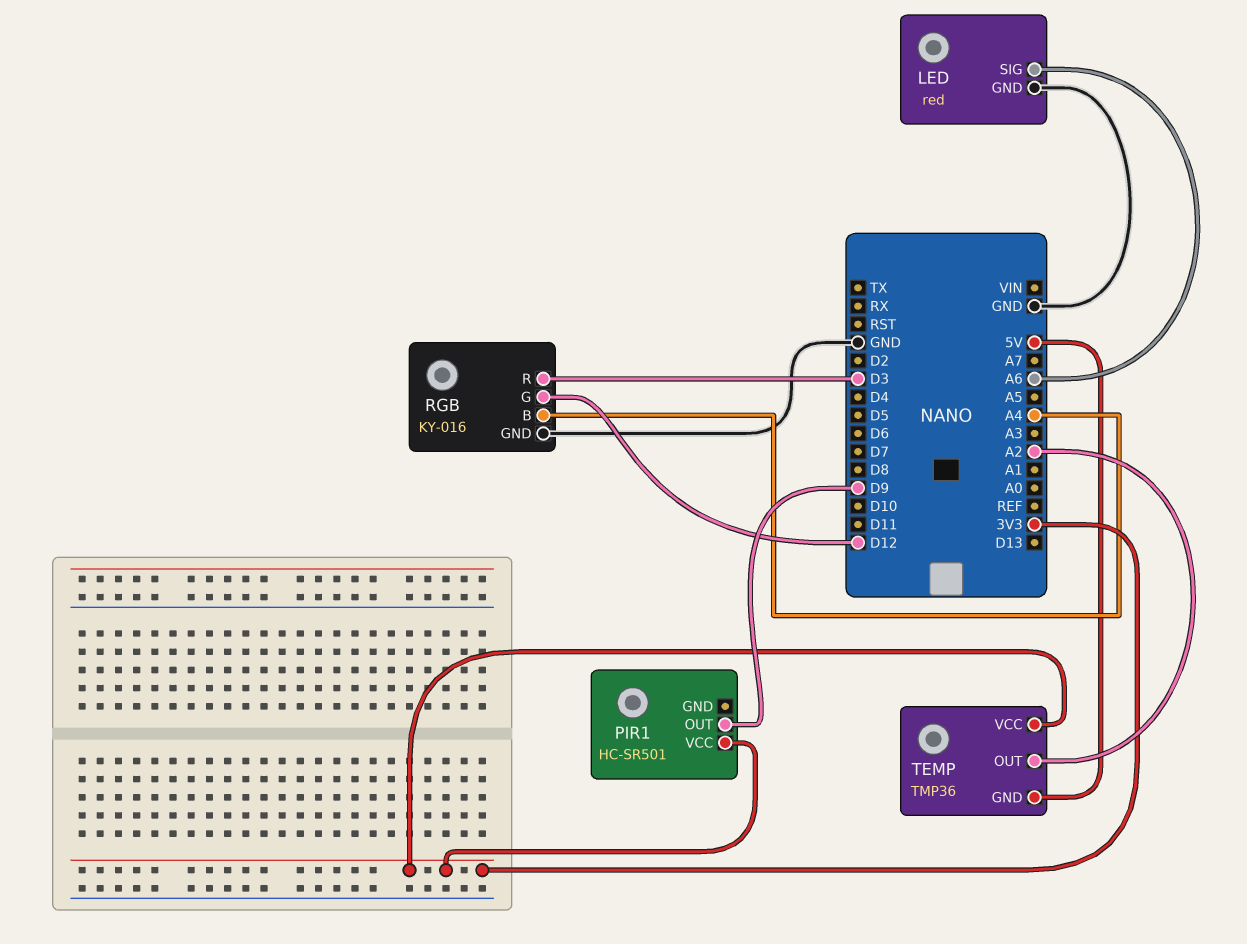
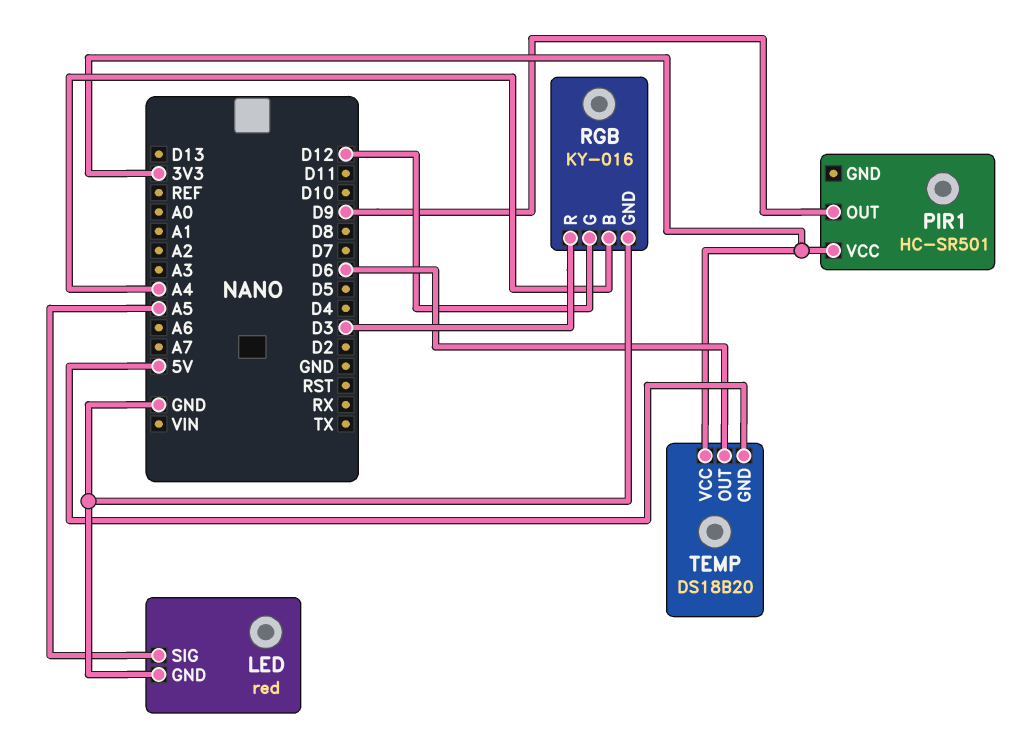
LED pin SIG: A6 -> A5
TEMP: TMP36 -> DS18B20
TEMP pin OUT: A2 -> D6

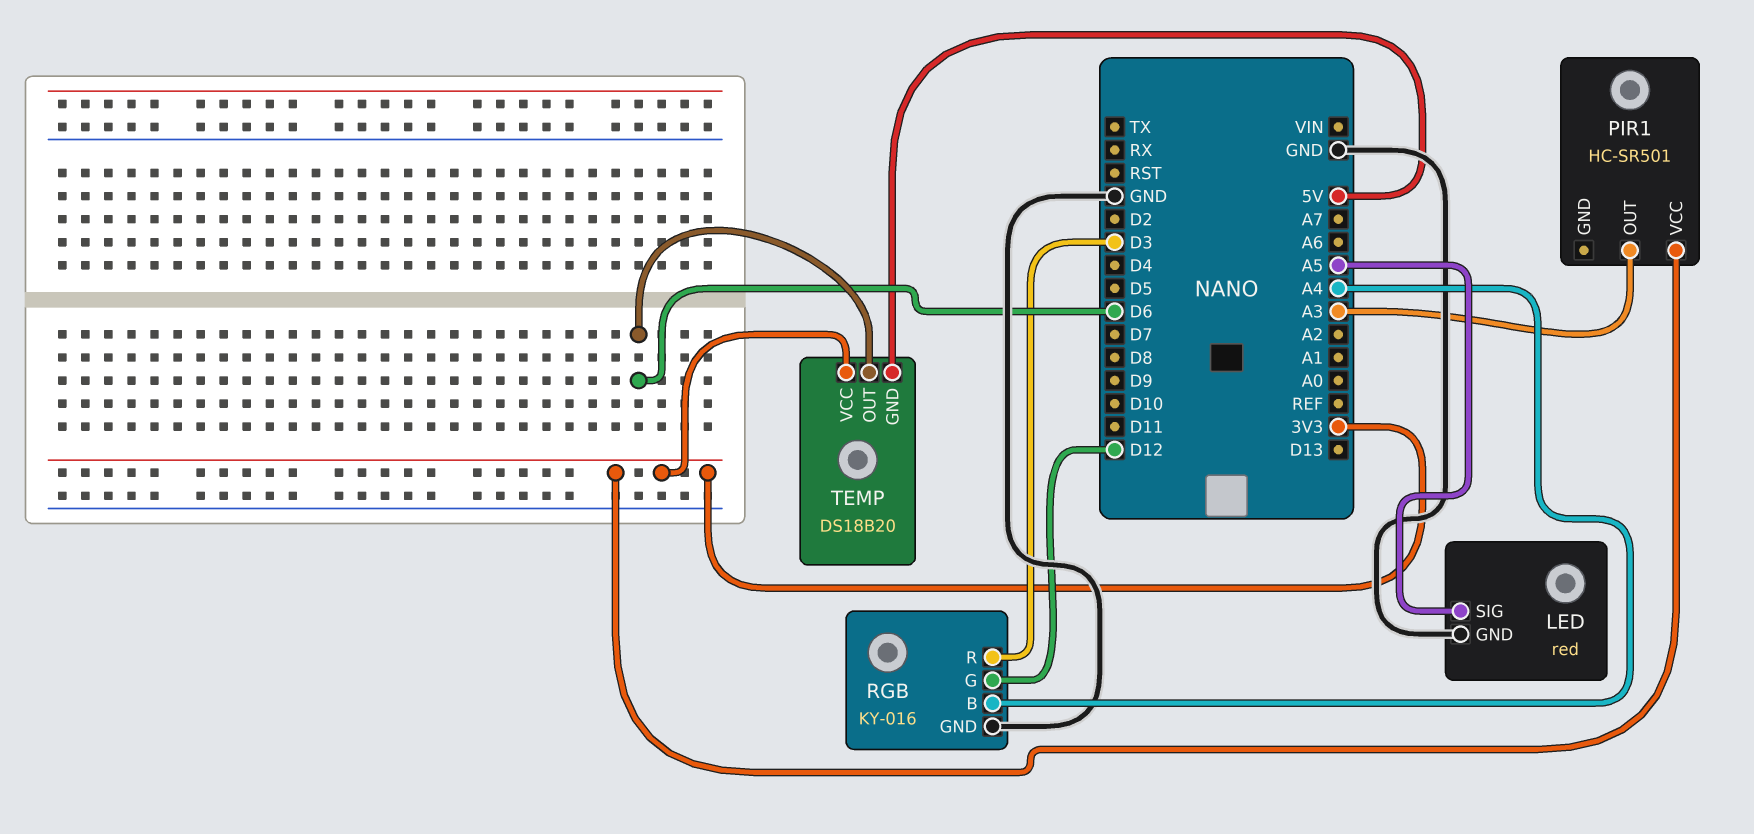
PIR1 pin OUT: D9 -> A3

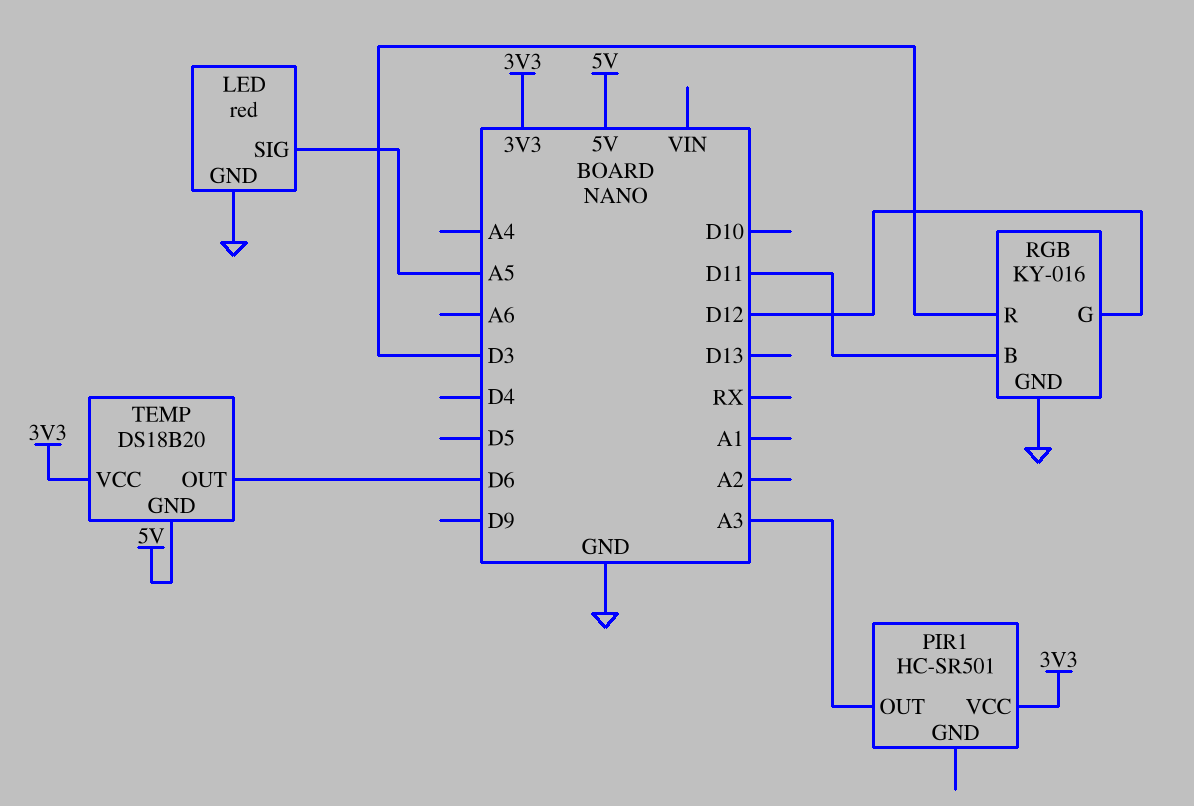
RGB pin B: A4 -> D11

